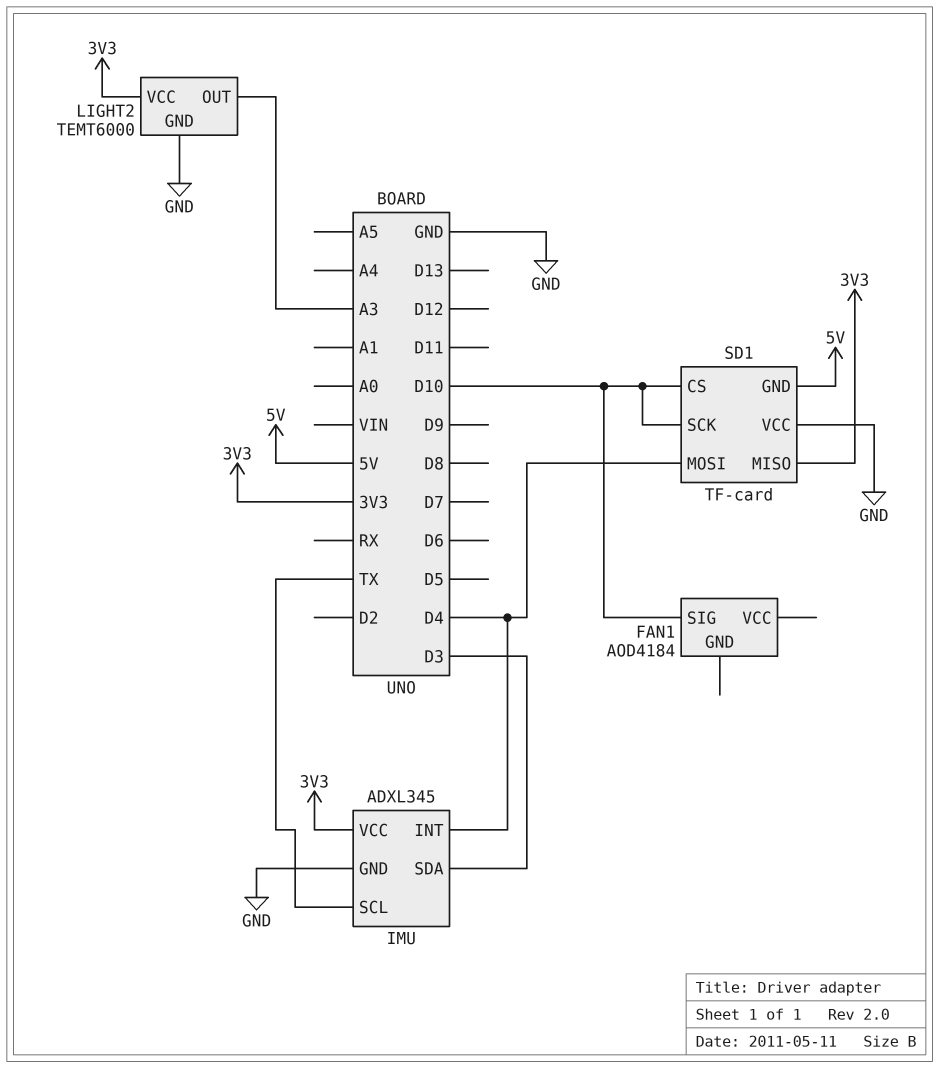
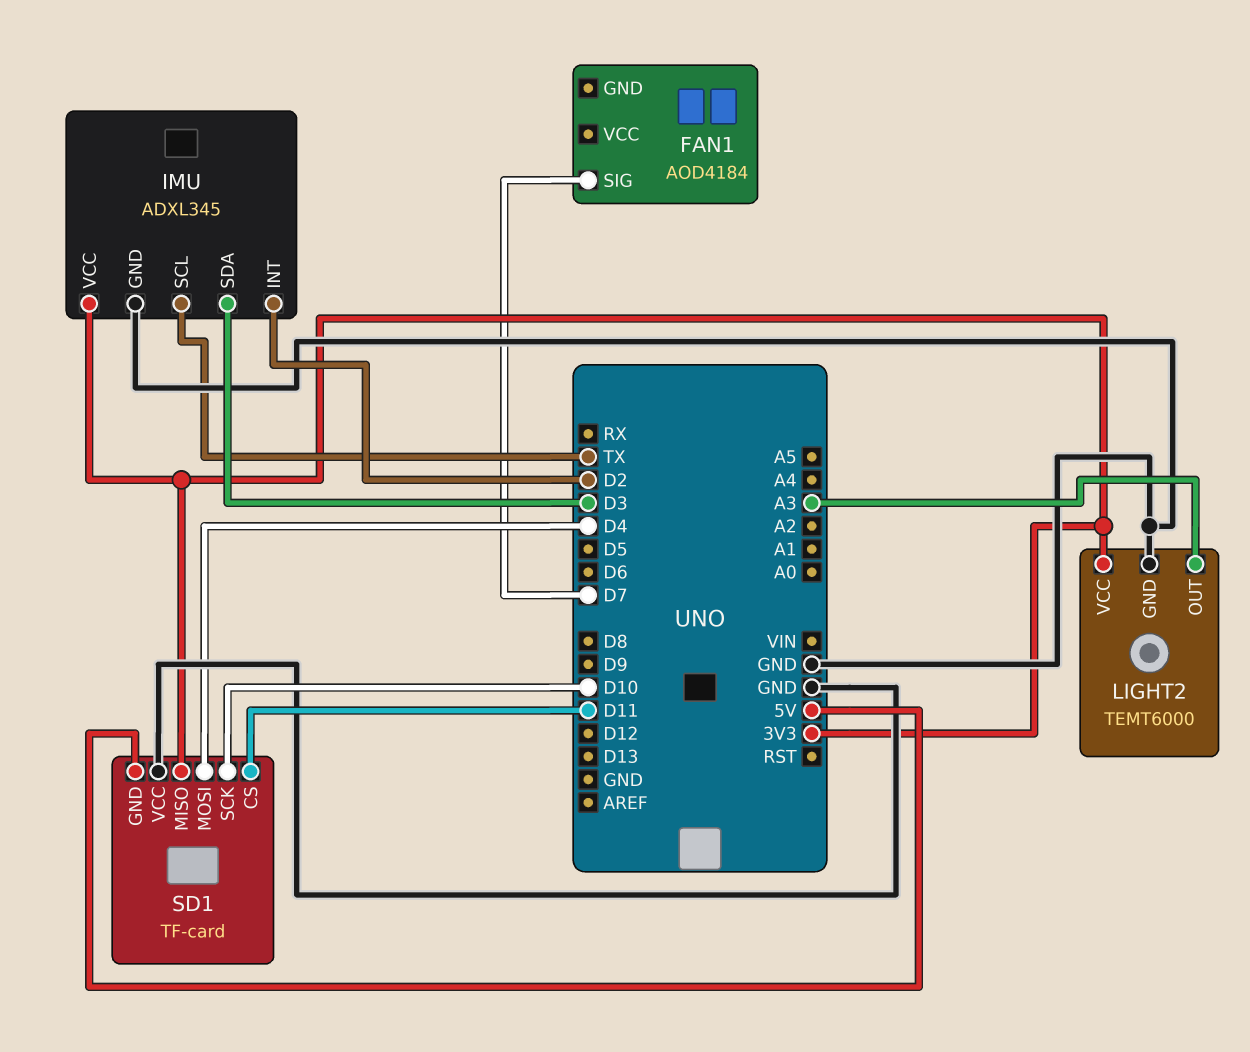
FAN1 pin SIG: D10 -> D7
IMU pin INT: D4 -> D2
SD1 pin CS: D10 -> D11

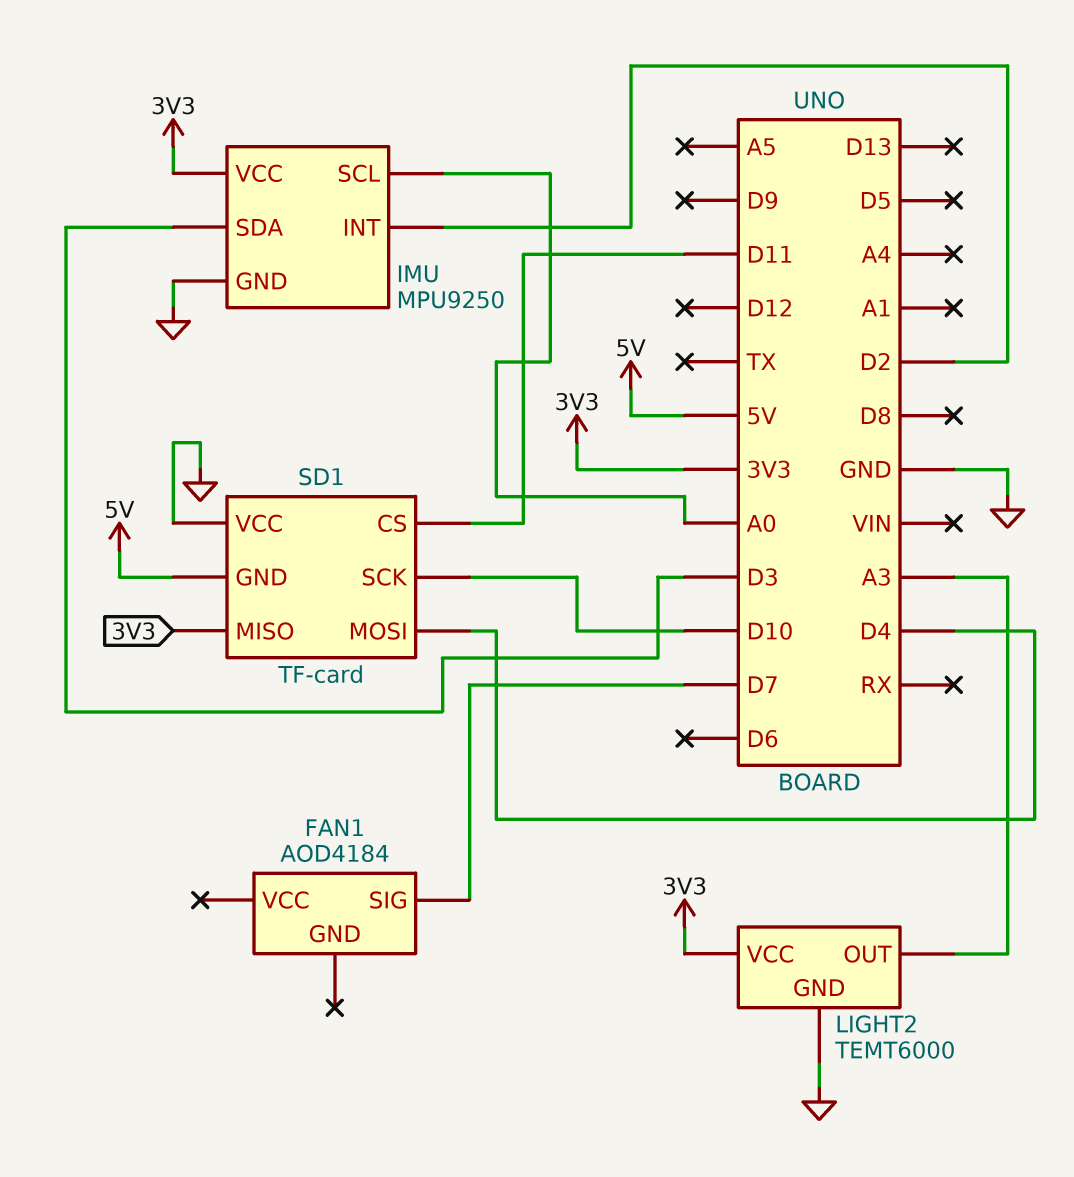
IMU: ADXL345 -> MPU9250
IMU pin SCL: TX -> A0

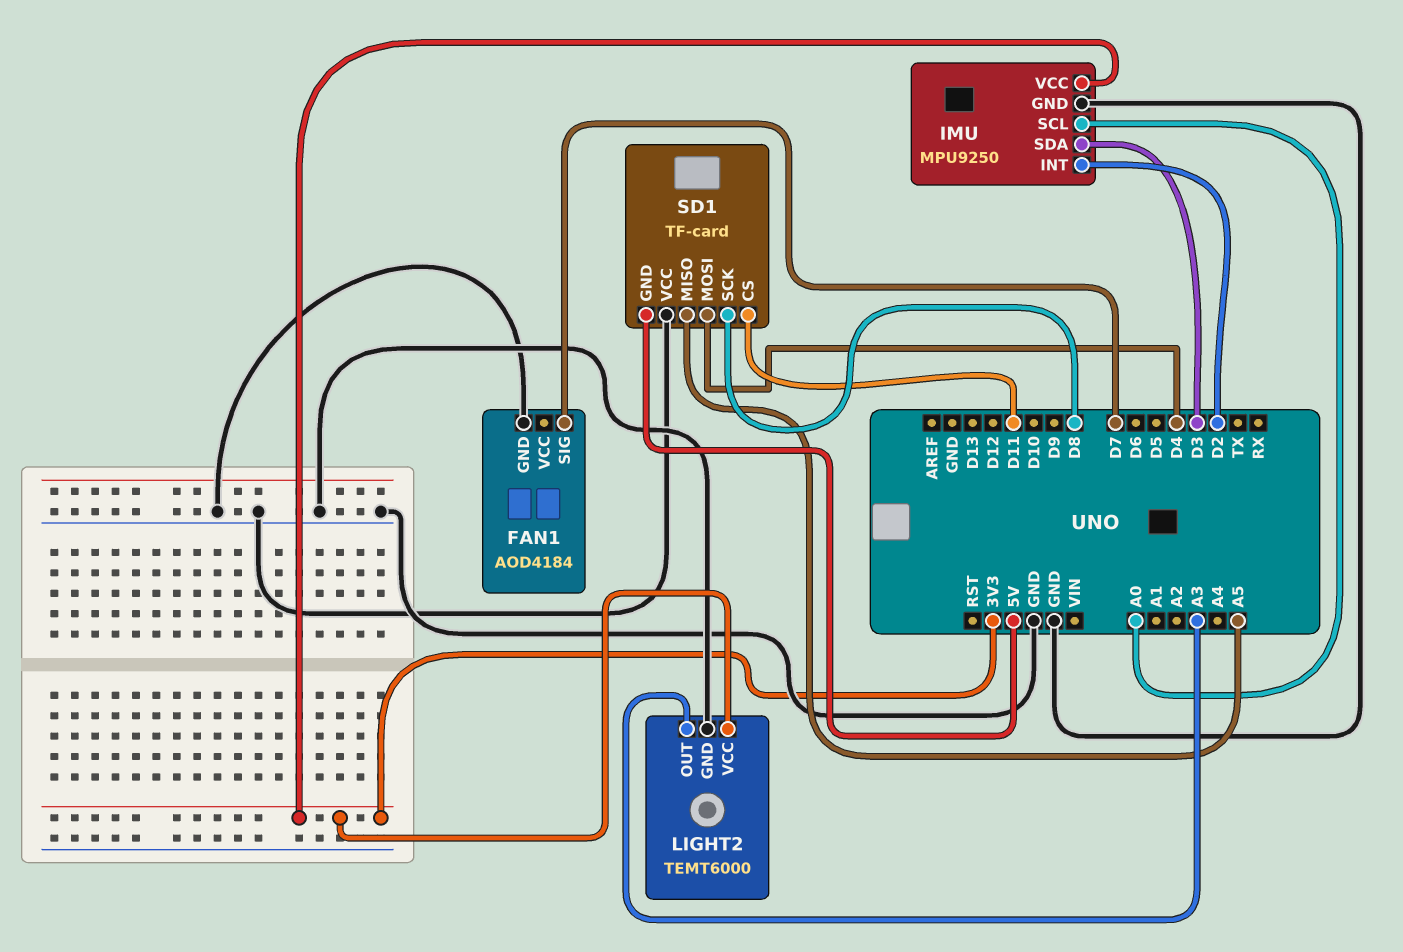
FAN1 pin GND: none -> GND
SD1 pin MISO: 3V3 -> A5
SD1 pin SCK: D10 -> D8

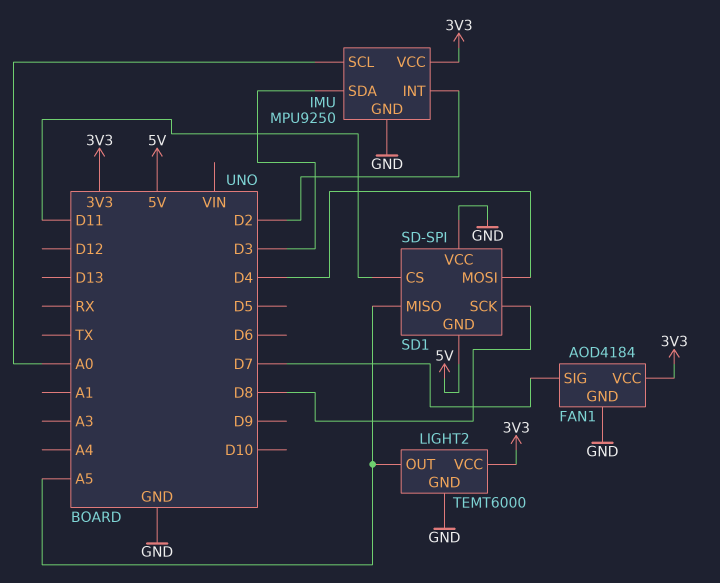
FAN1 pin VCC: none -> 3V3
LIGHT2 pin OUT: A3 -> A5
SD1: TF-card -> SD-SPI

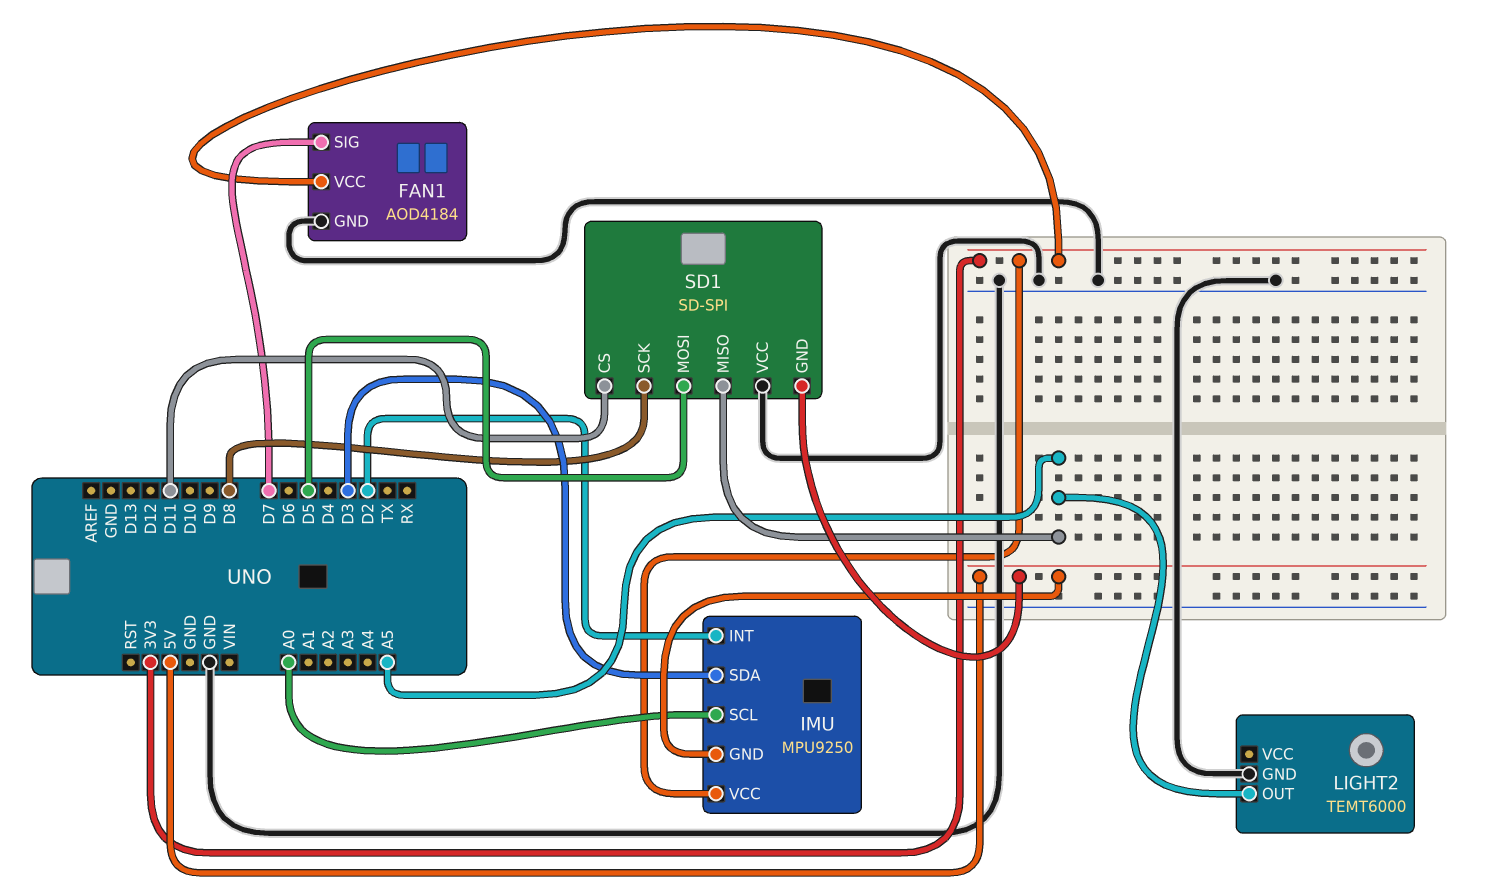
IMU pin GND: GND -> 5V
LIGHT2 pin VCC: 3V3 -> none
SD1 pin MOSI: D4 -> D5

